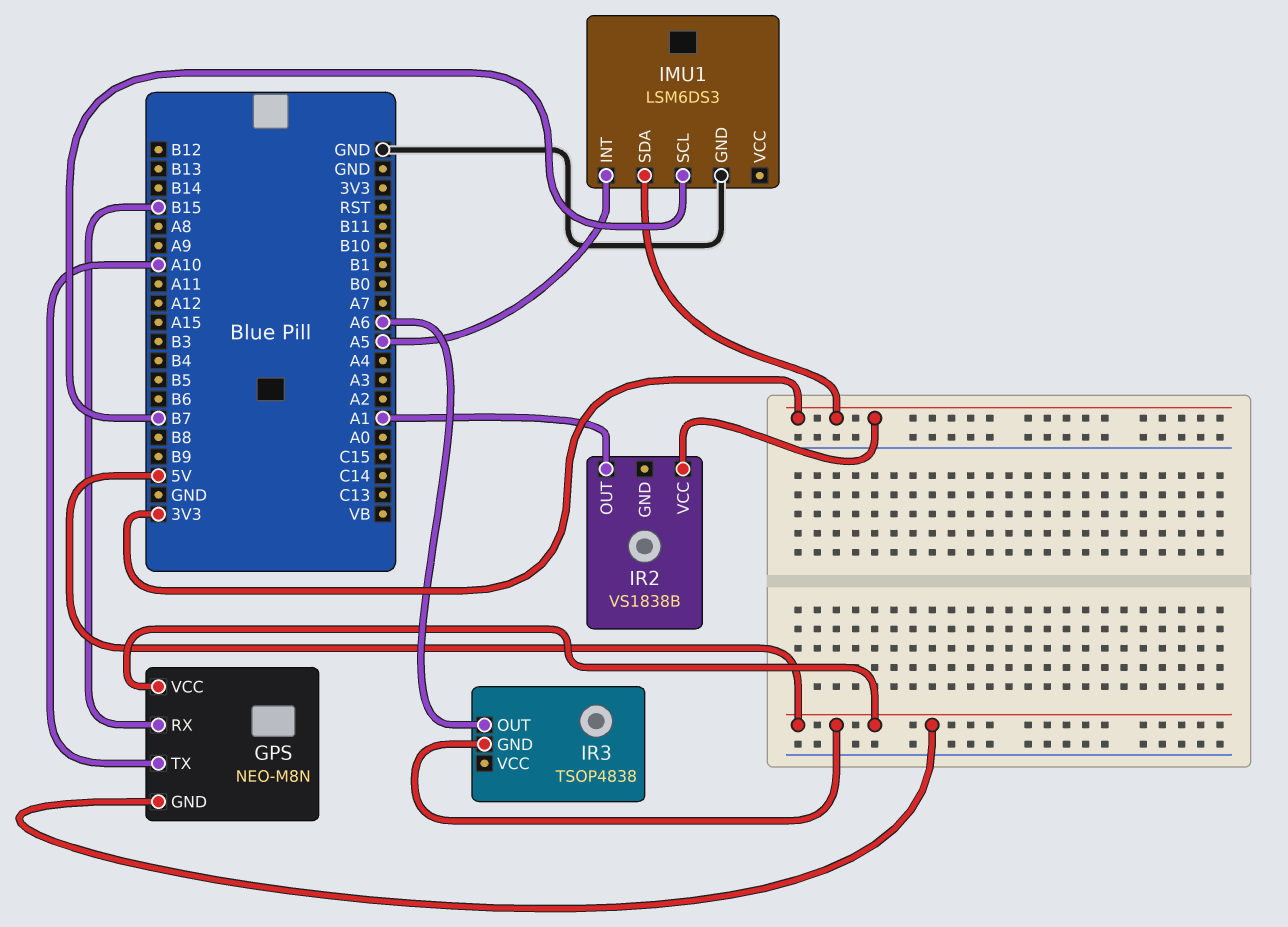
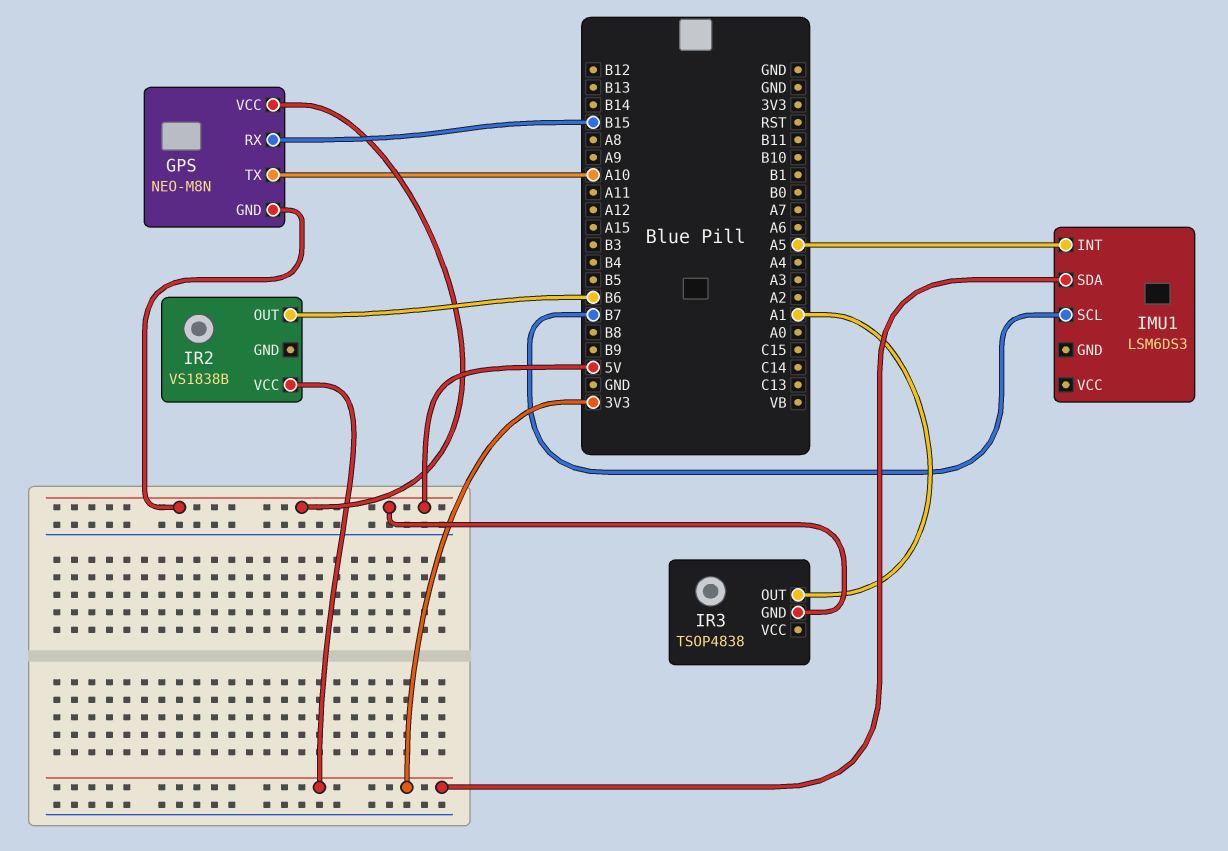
IMU1 pin GND: GND -> none
IR2 pin OUT: A1 -> B6
IR3 pin OUT: A6 -> A1

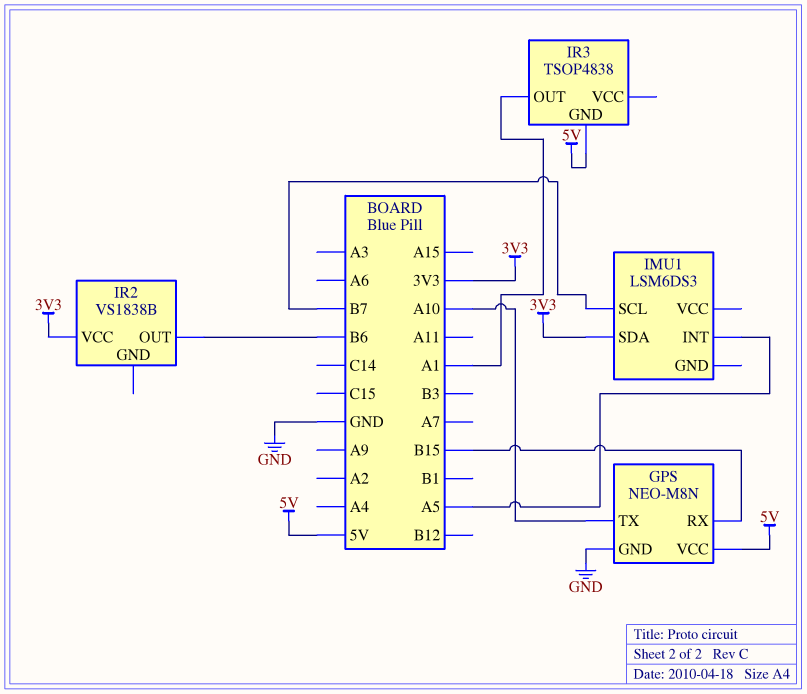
GPS pin GND: 5V -> GND

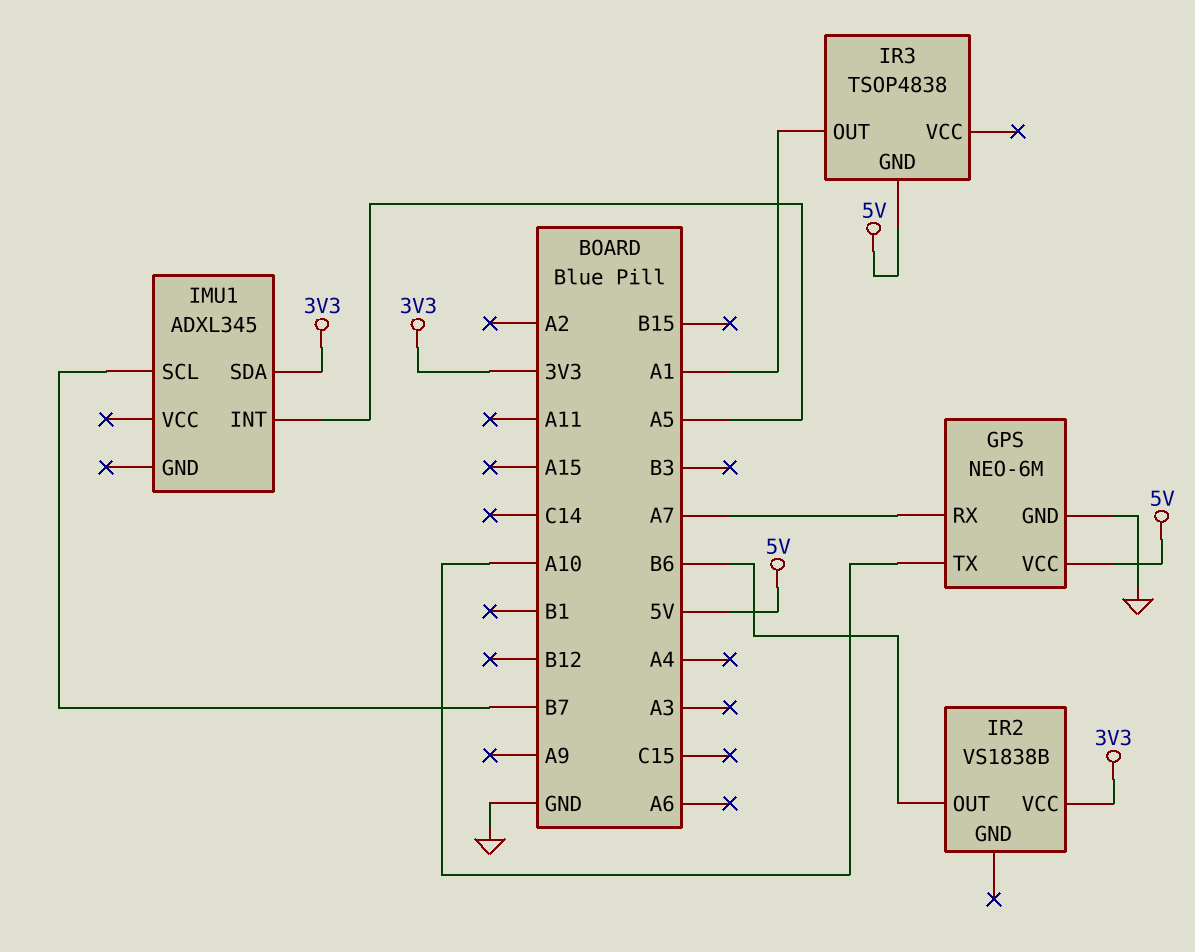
GPS: NEO-M8N -> NEO-6M
GPS pin RX: B15 -> A7
IMU1: LSM6DS3 -> ADXL345

